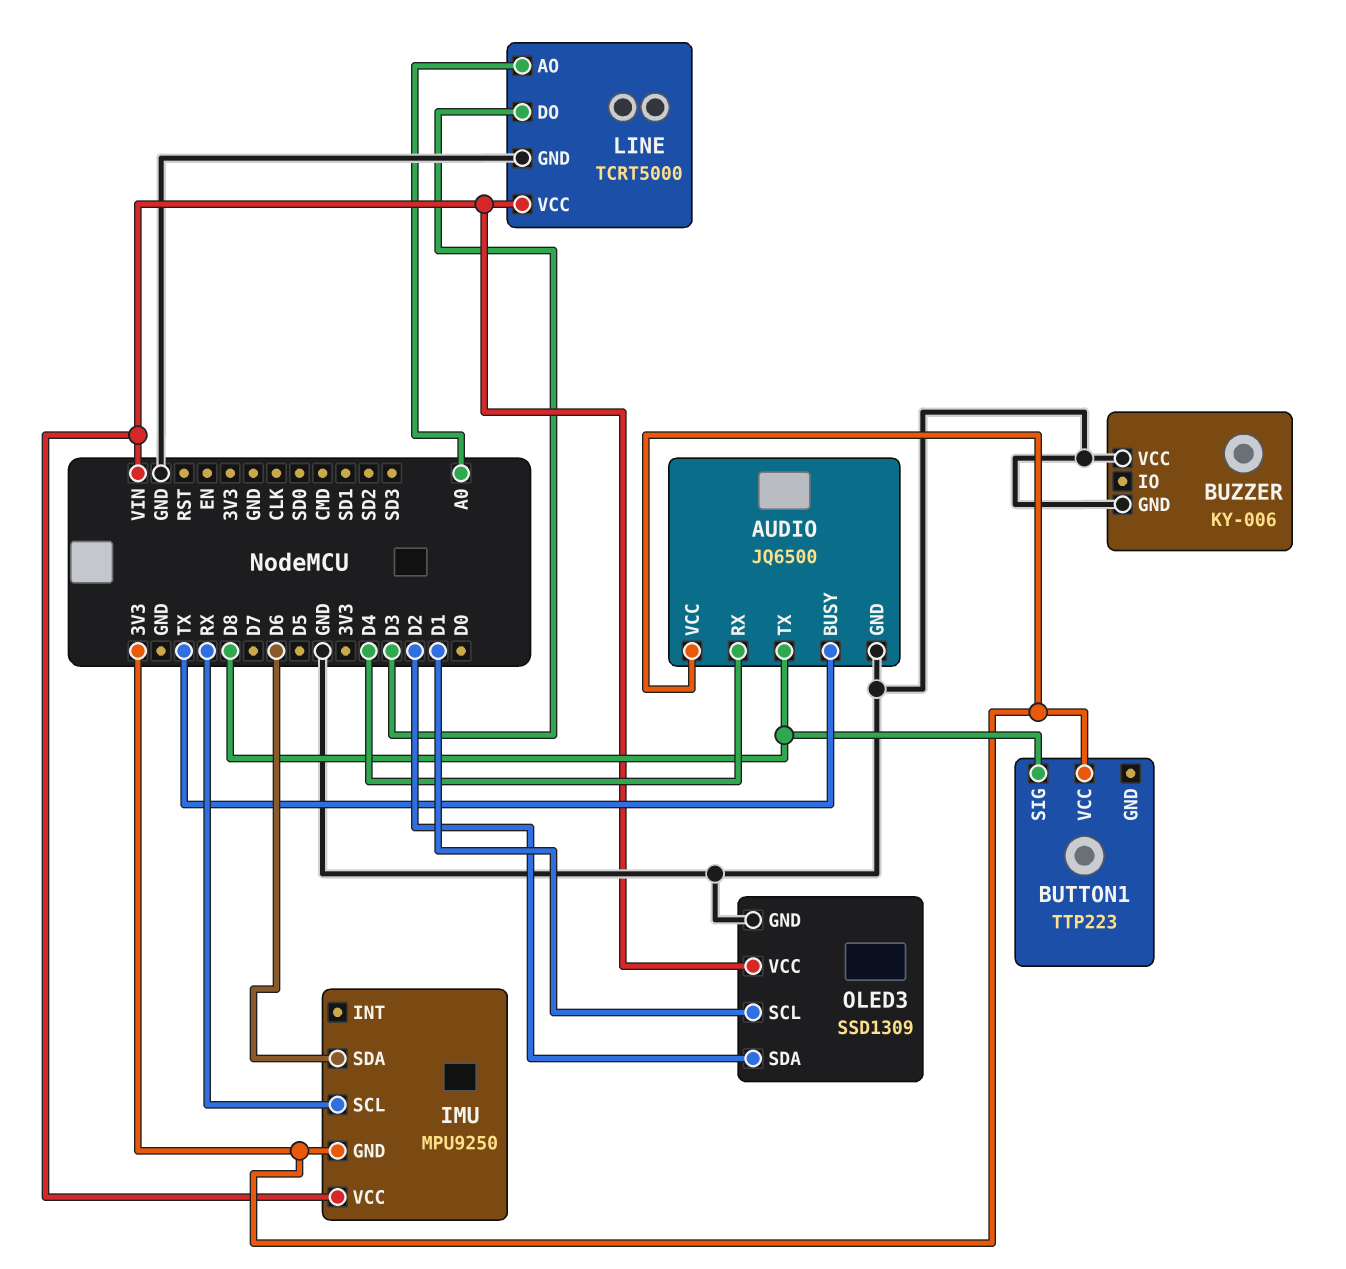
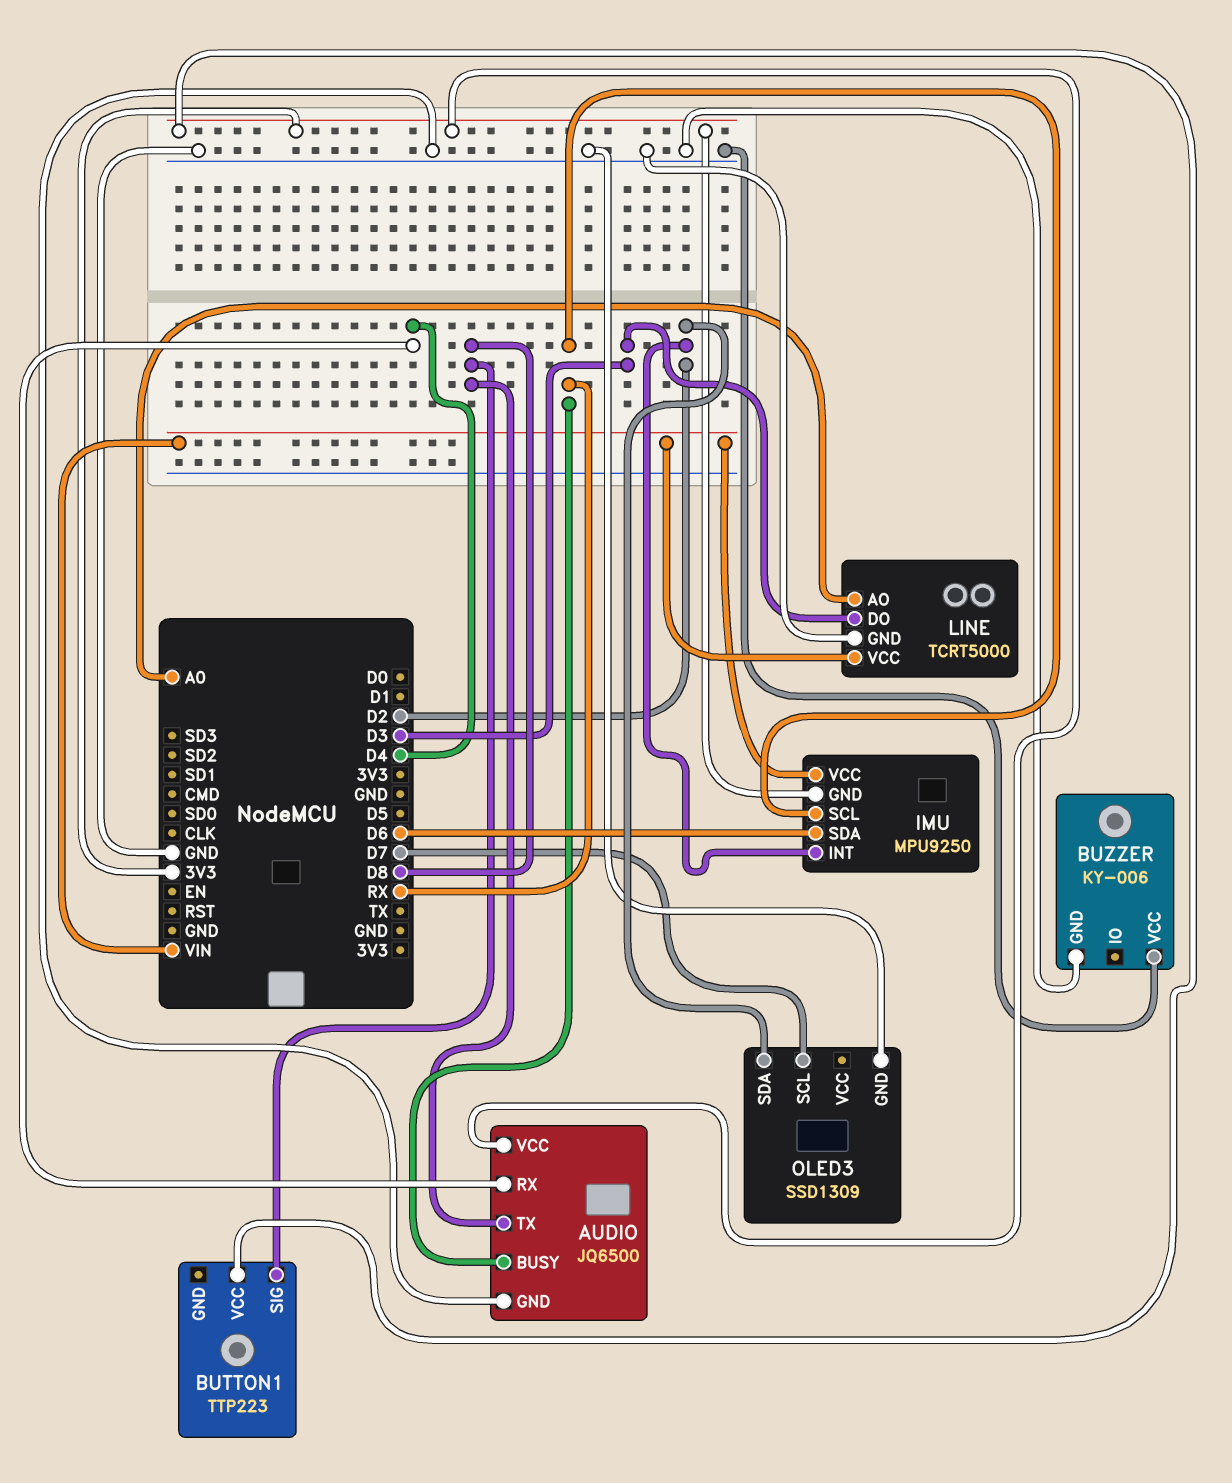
AUDIO pin BUSY: TX -> RX
IMU pin INT: none -> D2
OLED3 pin SCL: D1 -> D7
OLED3 pin VCC: VIN -> none

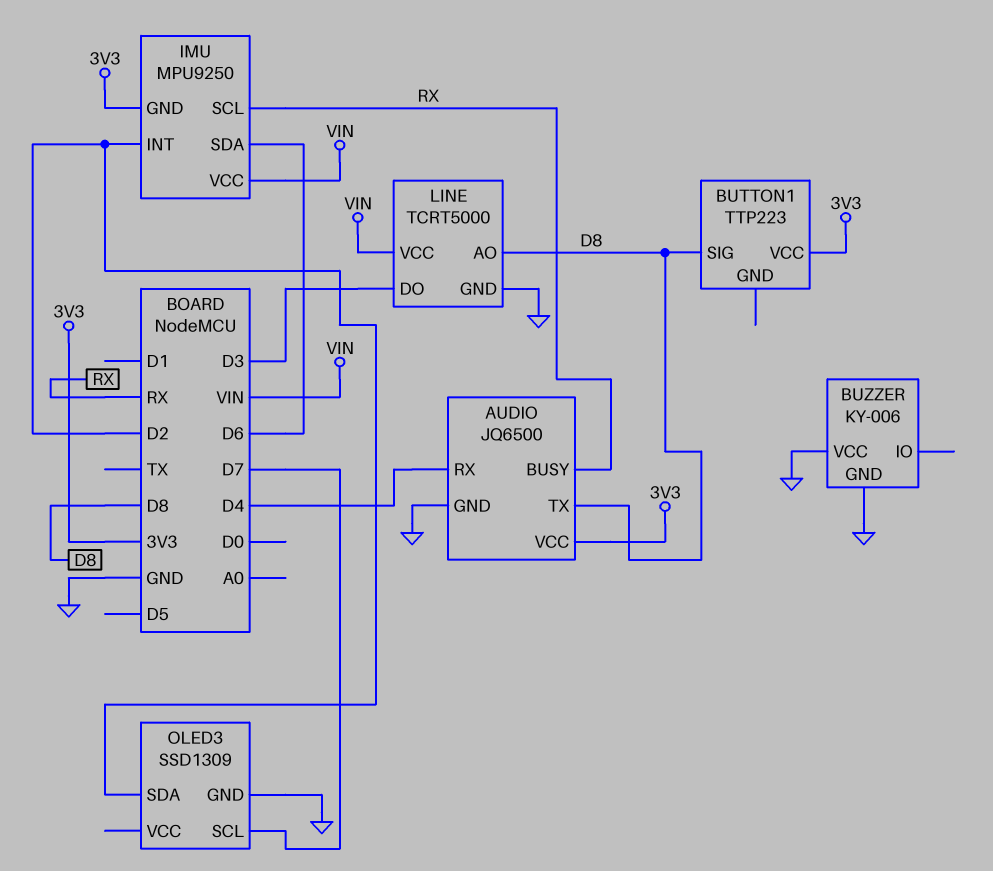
LINE pin AO: A0 -> D8

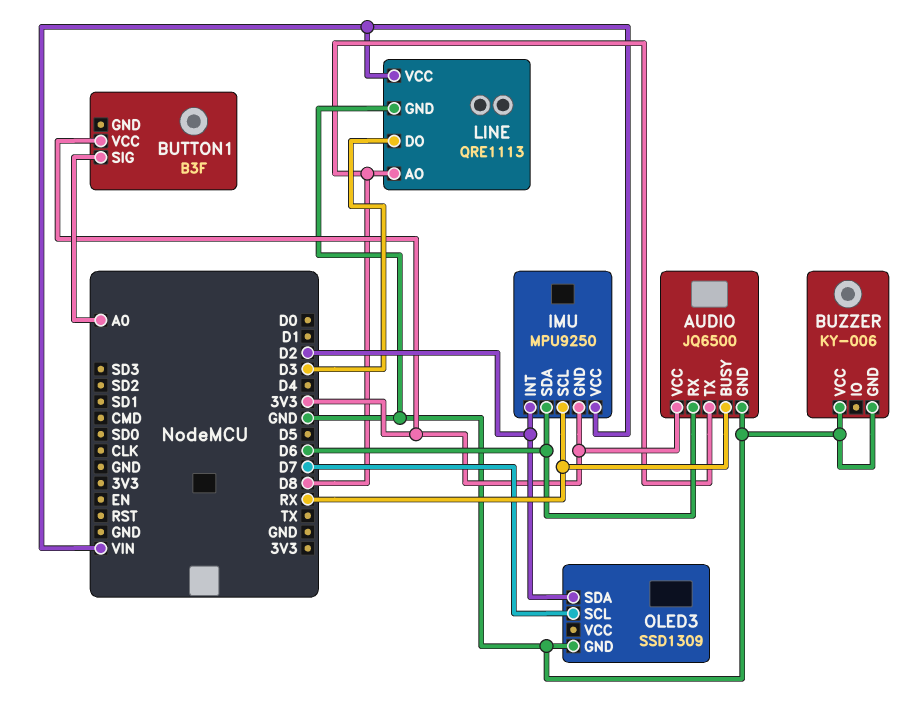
AUDIO pin RX: D4 -> D6
BUTTON1: TTP223 -> B3F
BUTTON1 pin SIG: D8 -> A0
LINE: TCRT5000 -> QRE1113

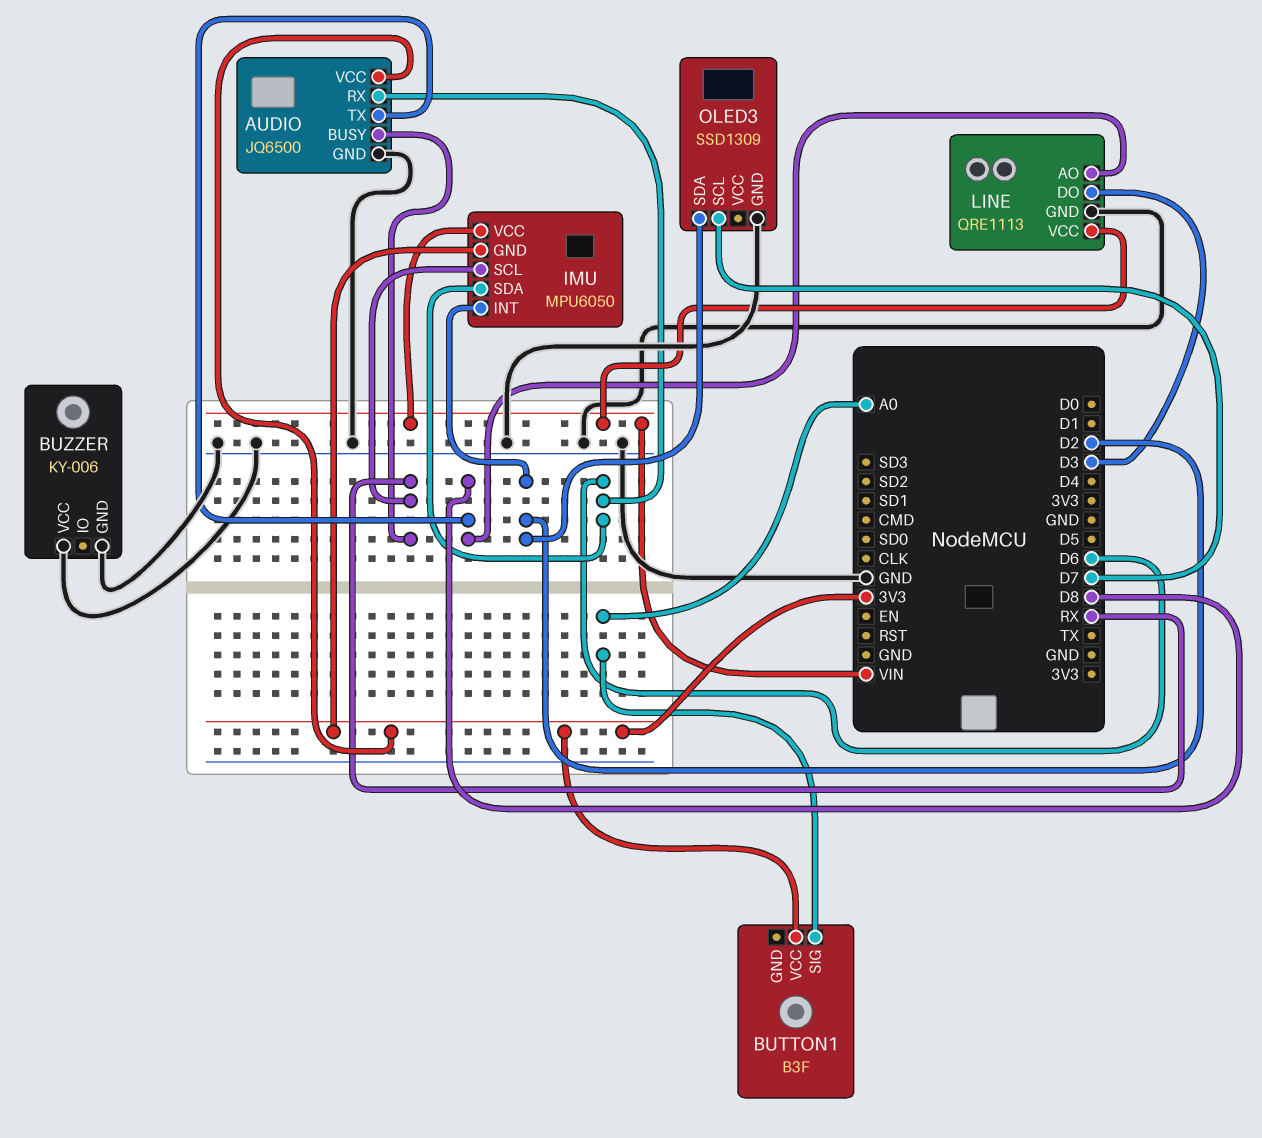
IMU: MPU9250 -> MPU6050

